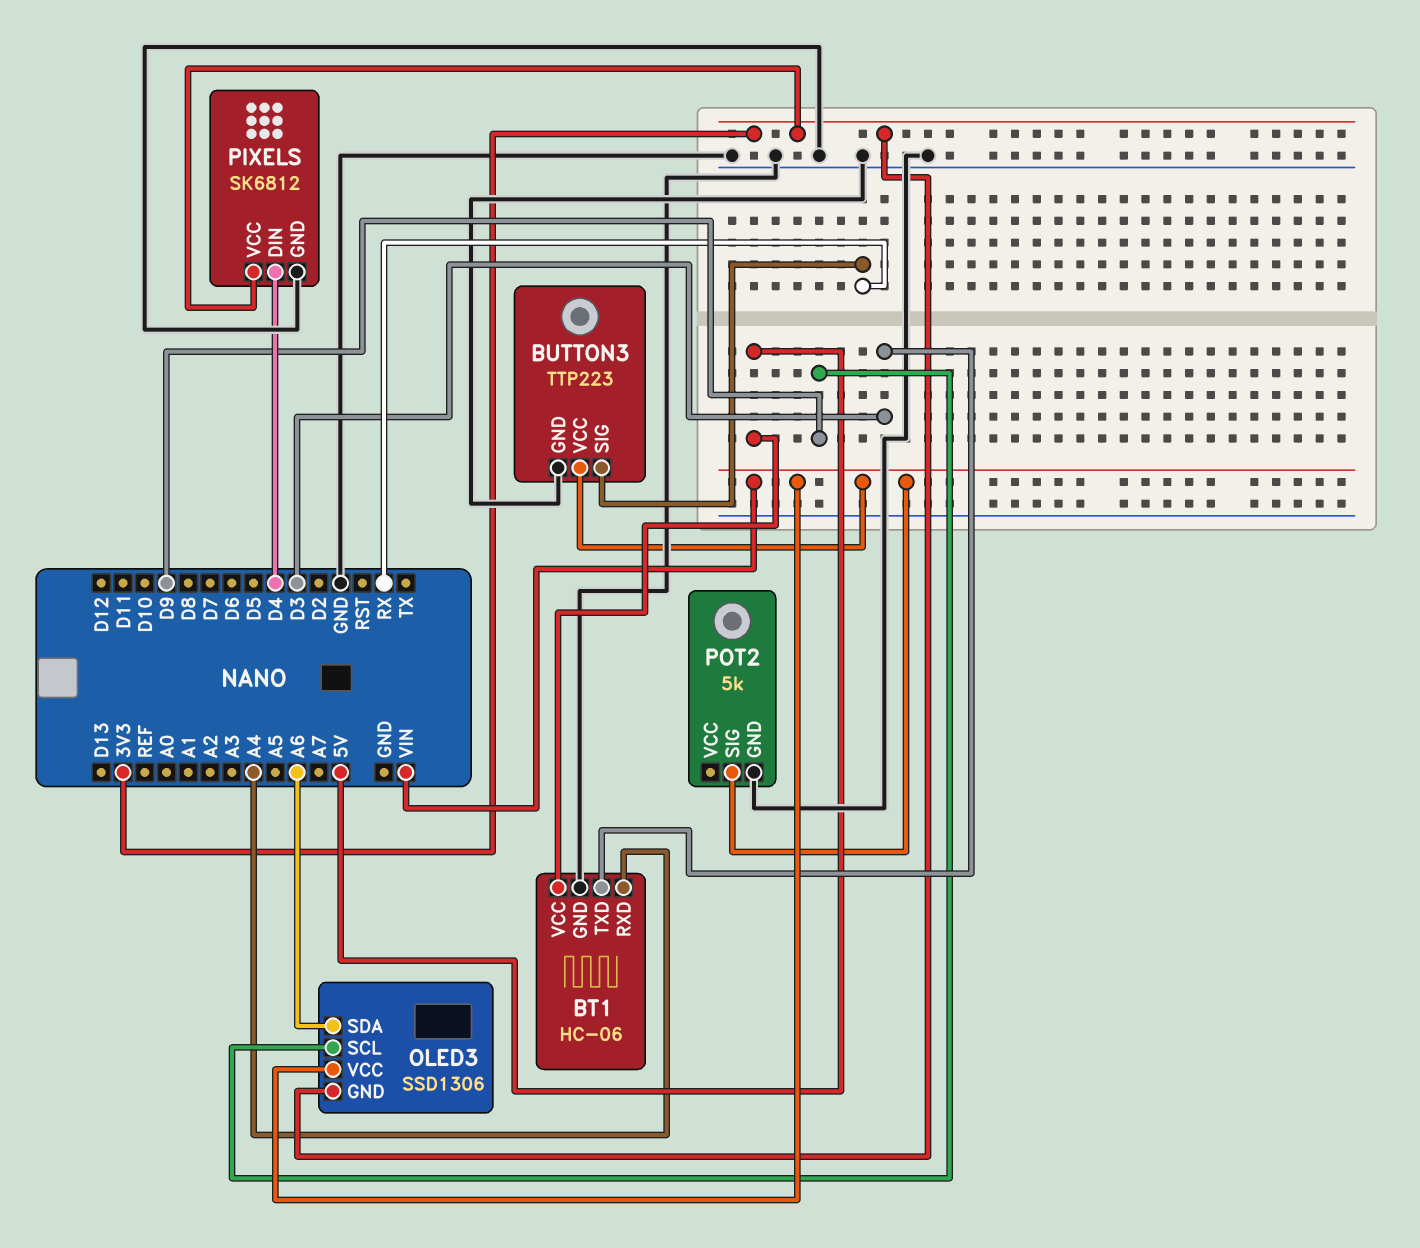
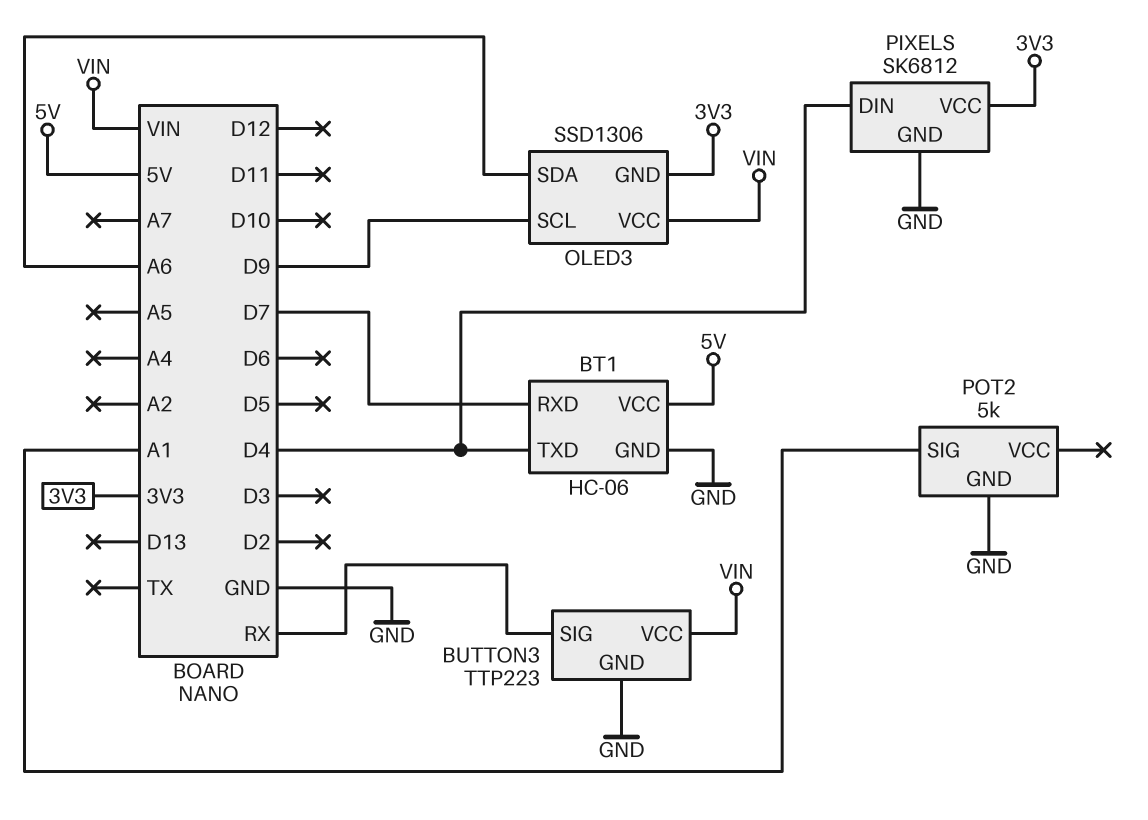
BT1 pin RXD: A4 -> D7
BT1 pin TXD: D3 -> D4
POT2 pin SIG: VIN -> A1

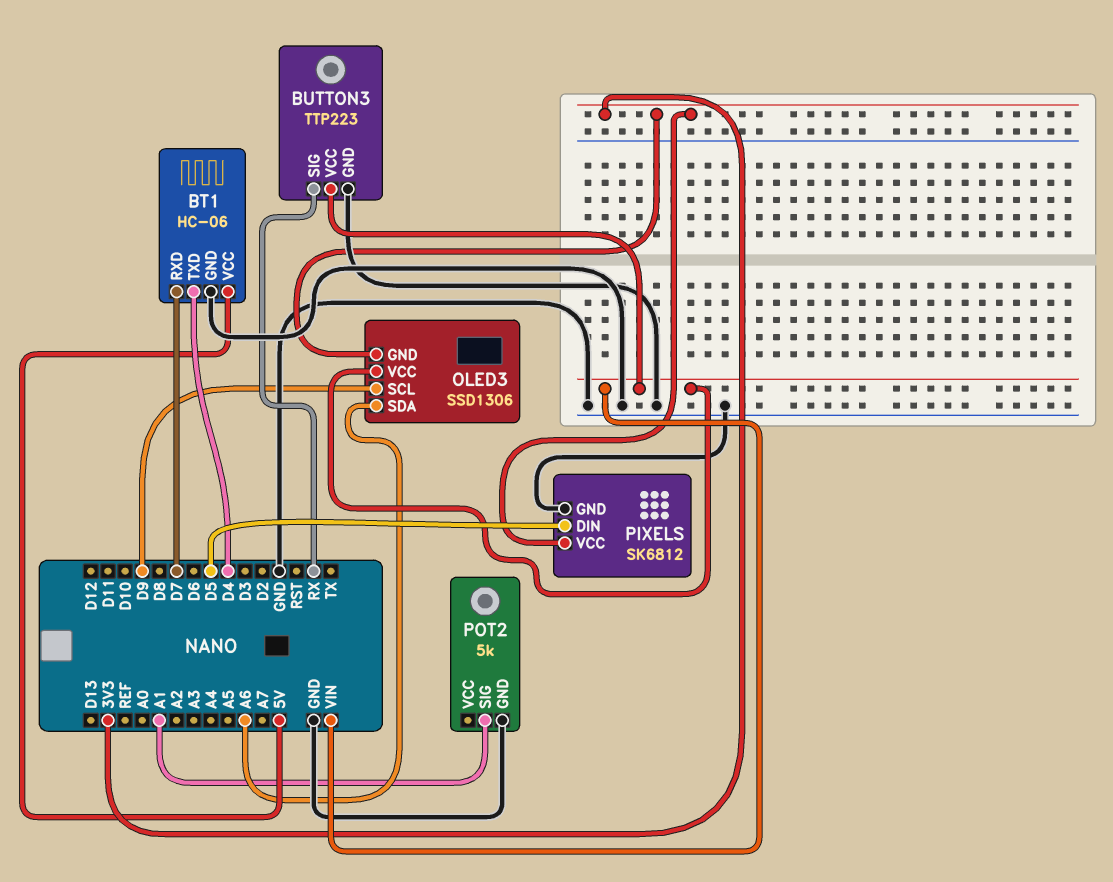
PIXELS pin DIN: D4 -> D5

